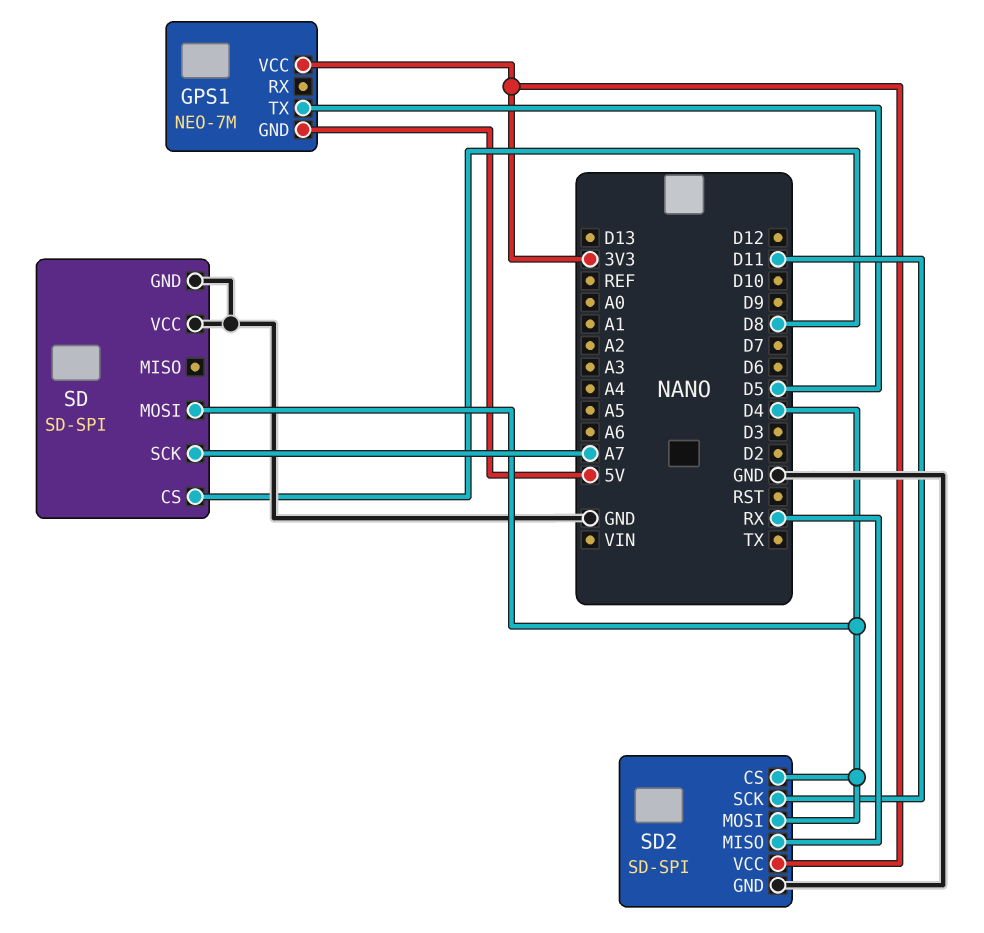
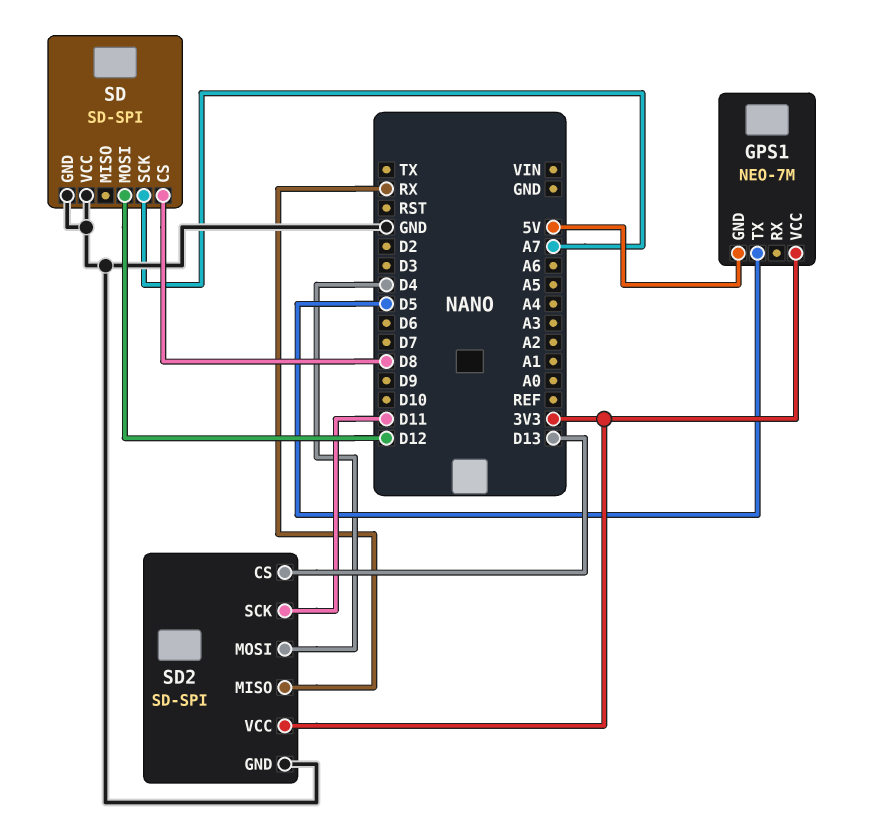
SD pin MOSI: D4 -> D12
SD2 pin CS: D4 -> D13

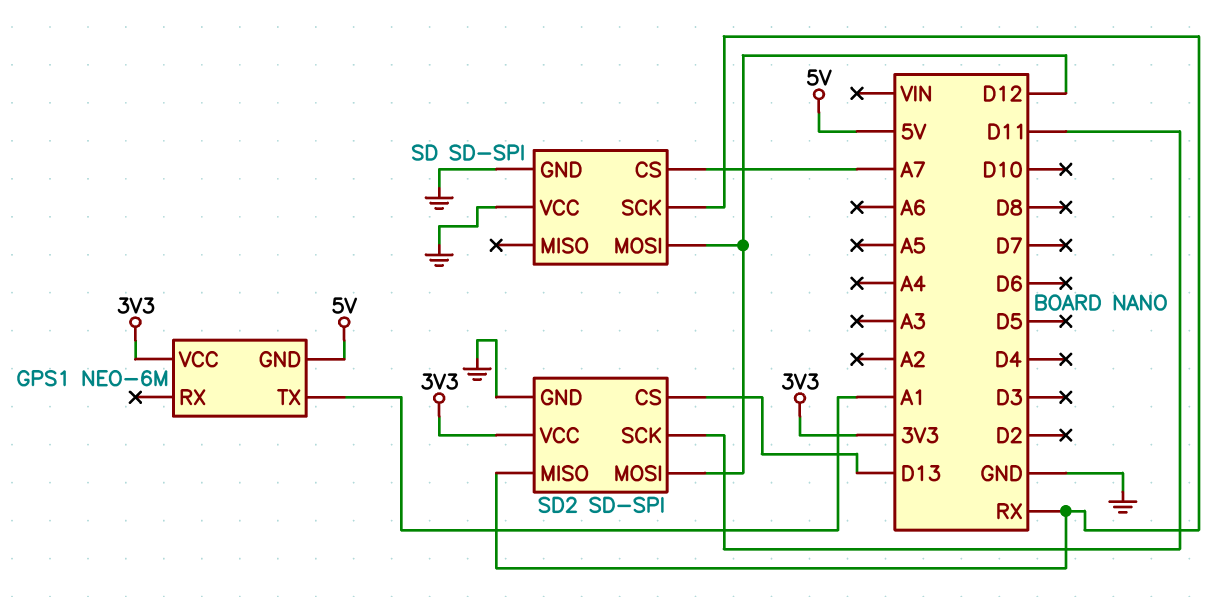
GPS1: NEO-7M -> NEO-6M
GPS1 pin TX: D5 -> A1
SD pin CS: D8 -> A7
SD pin SCK: A7 -> RX
SD2 pin MOSI: D4 -> D12

